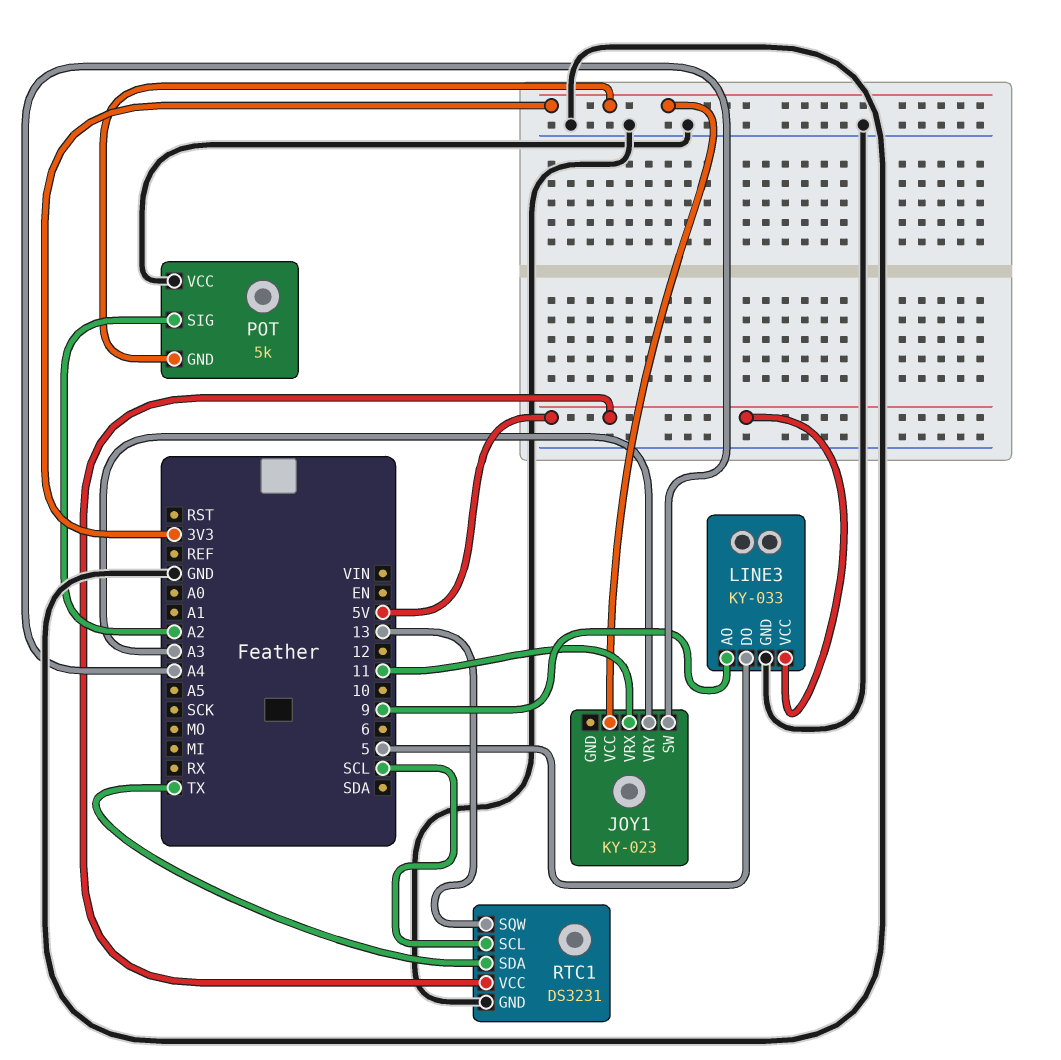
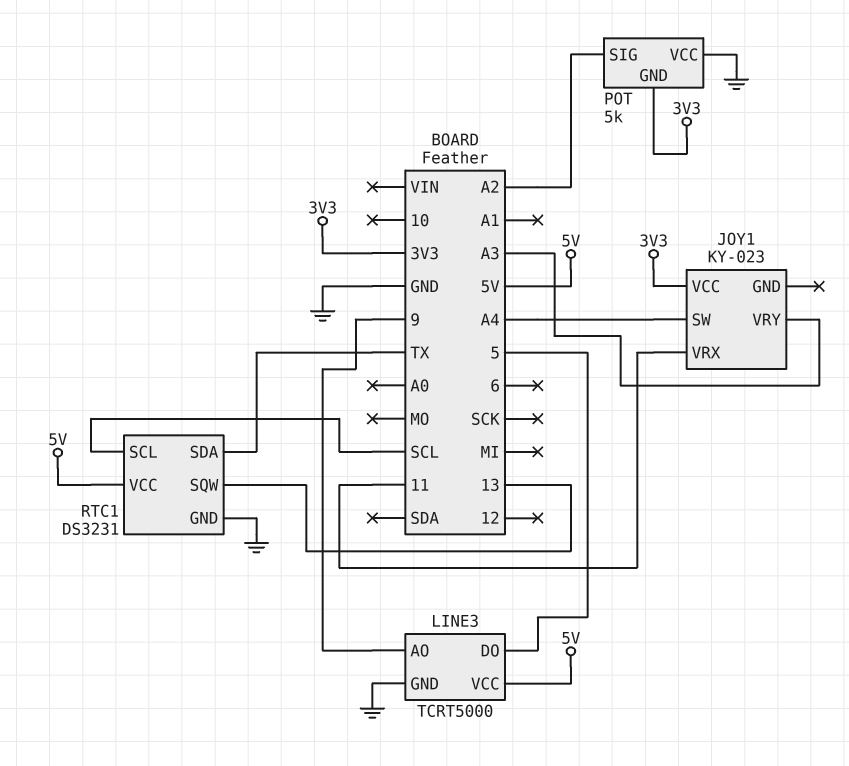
LINE3: KY-033 -> TCRT5000

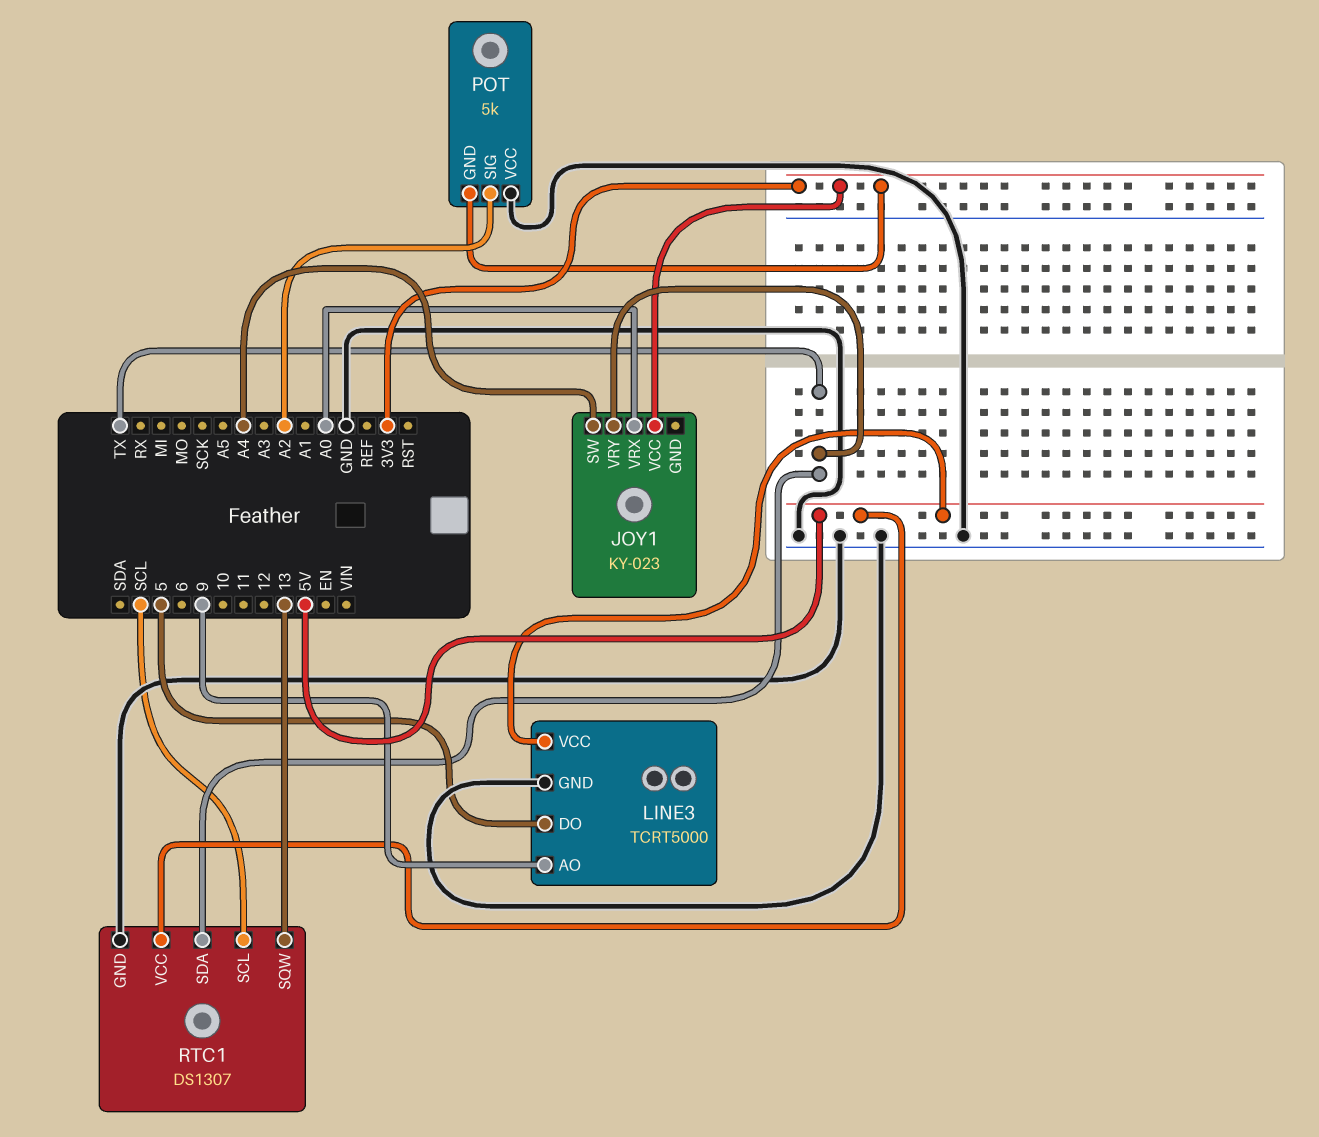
JOY1 pin VRX: 11 -> A0
JOY1 pin VRY: A3 -> TX
RTC1: DS3231 -> DS1307

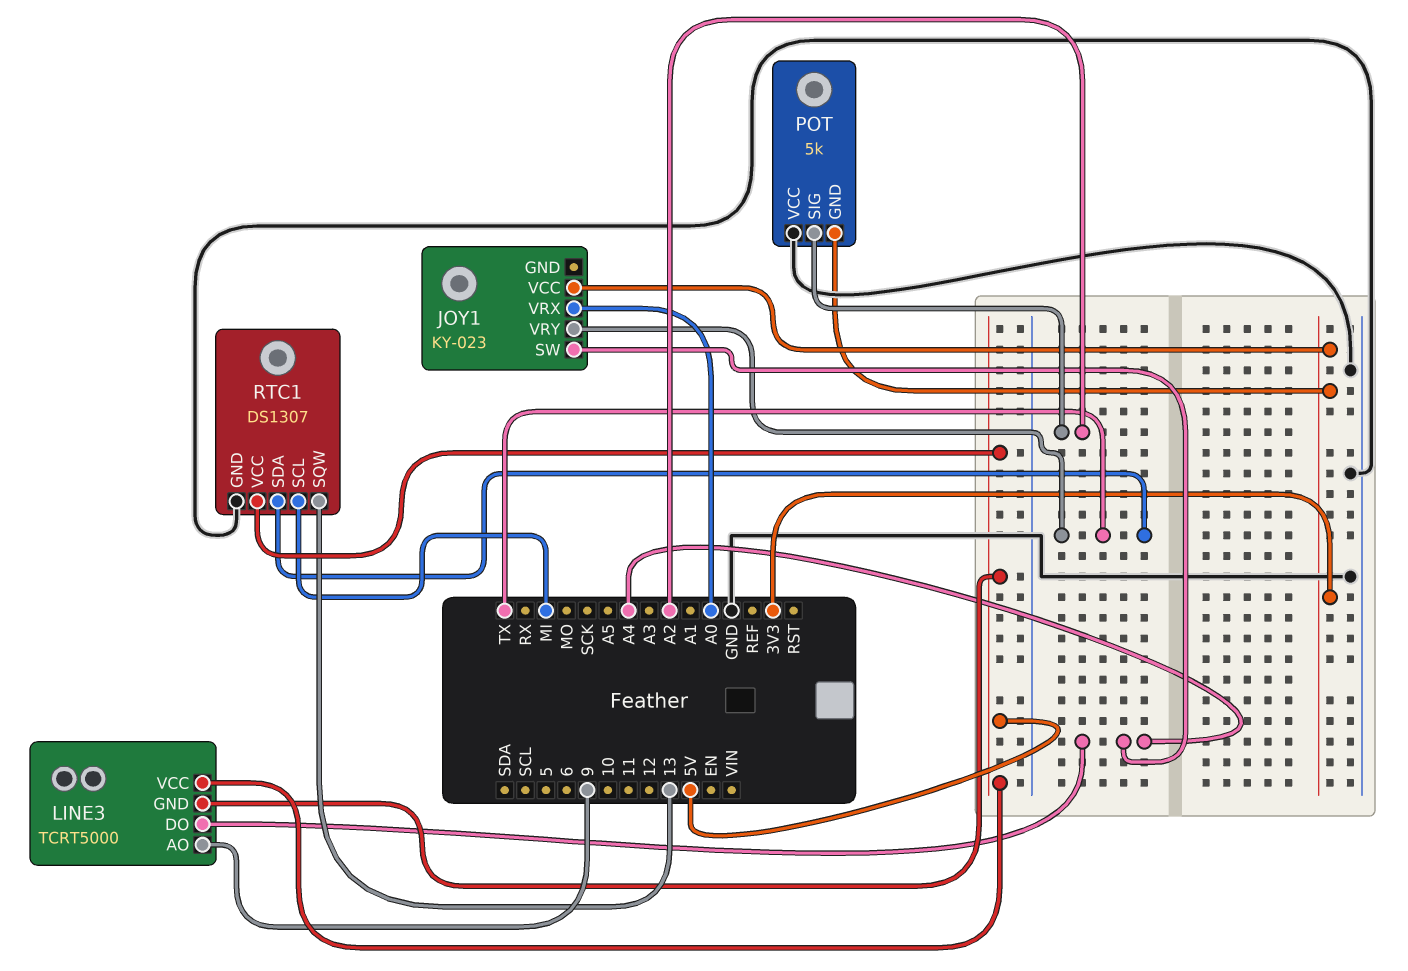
LINE3 pin DO: 5 -> A4
LINE3 pin GND: GND -> 5V
RTC1 pin SCL: SCL -> MI

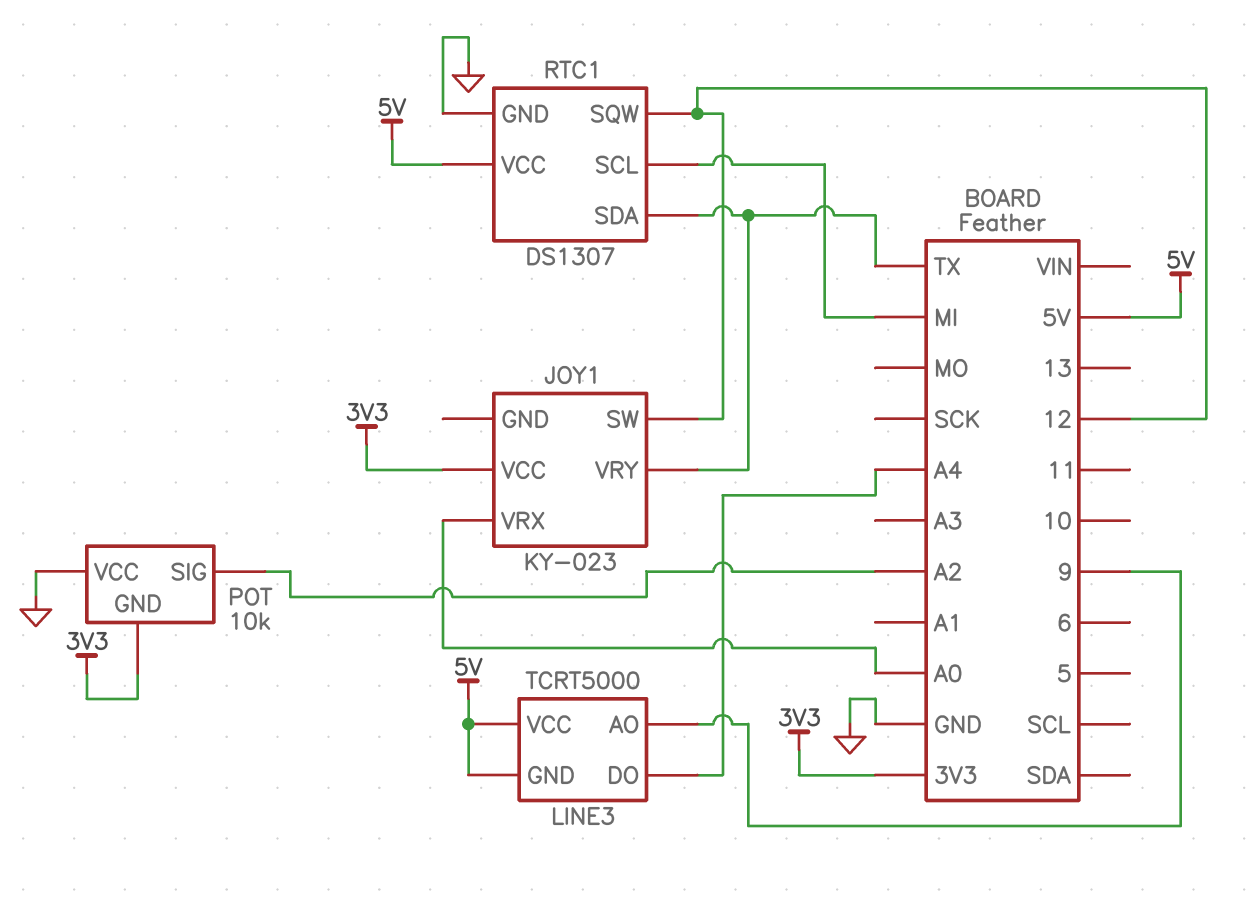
JOY1 pin SW: A4 -> 12
POT: 5k -> 10k
RTC1 pin SQW: 13 -> 12

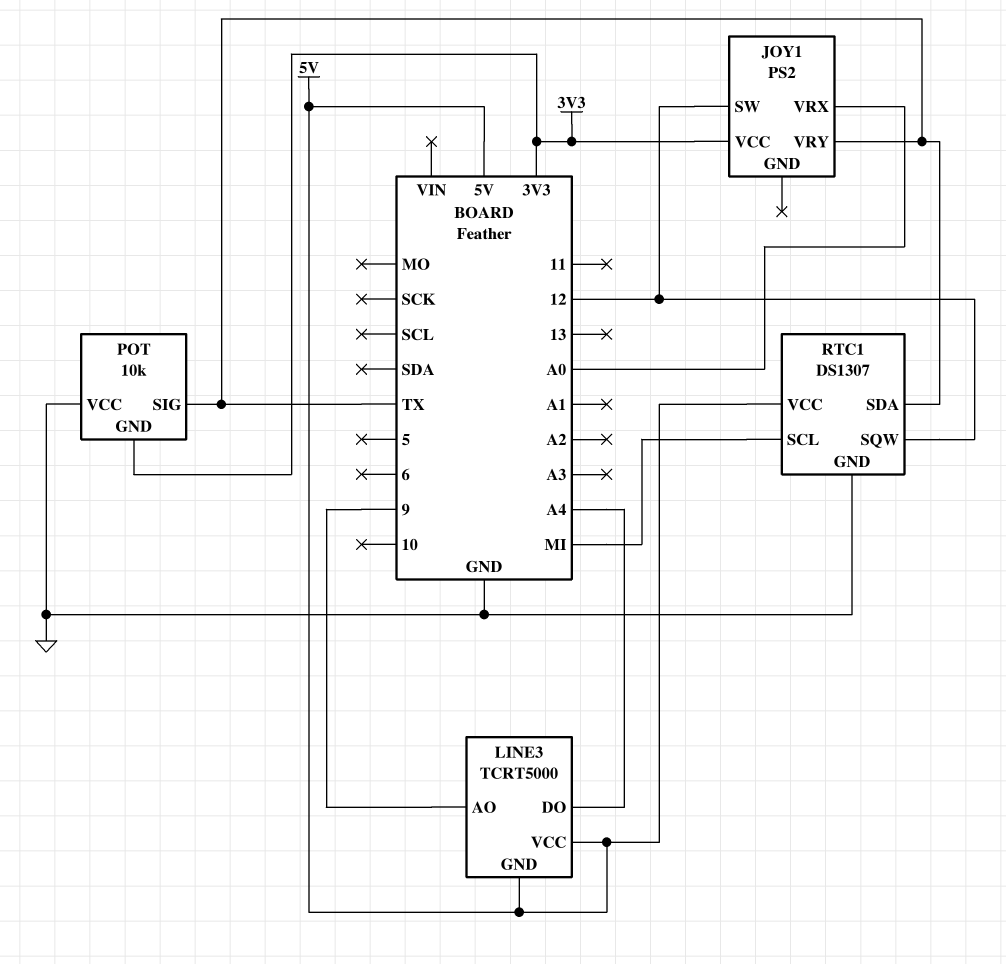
JOY1: KY-023 -> PS2
POT pin SIG: A2 -> TX

